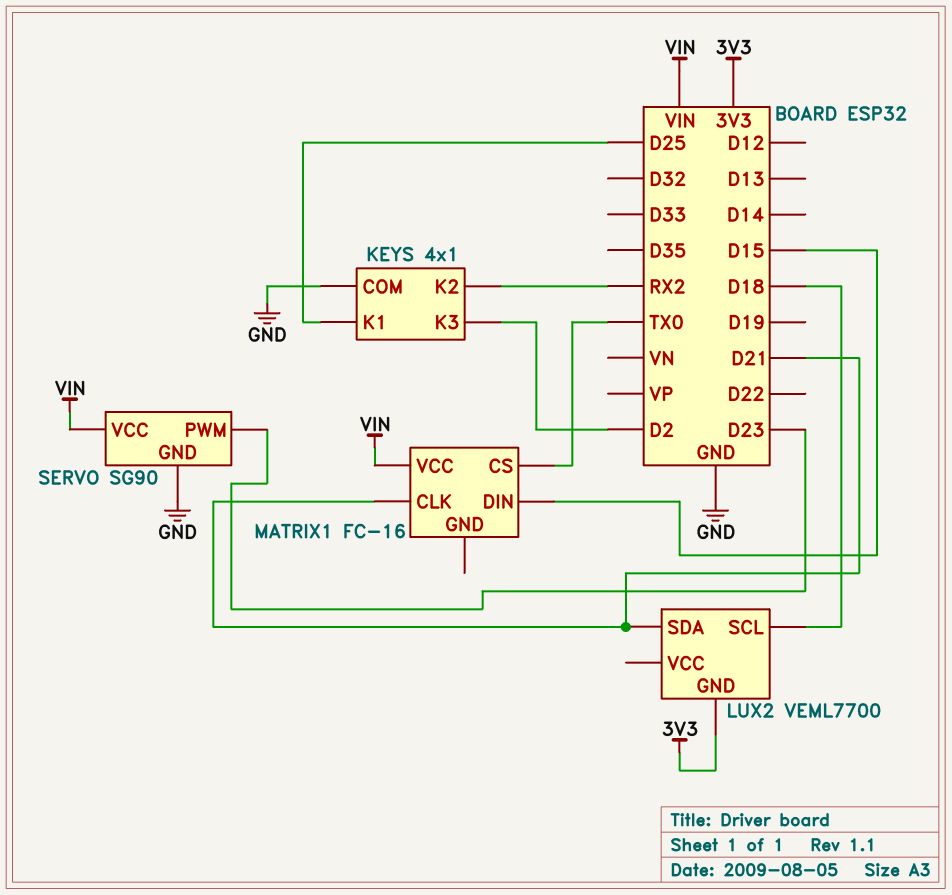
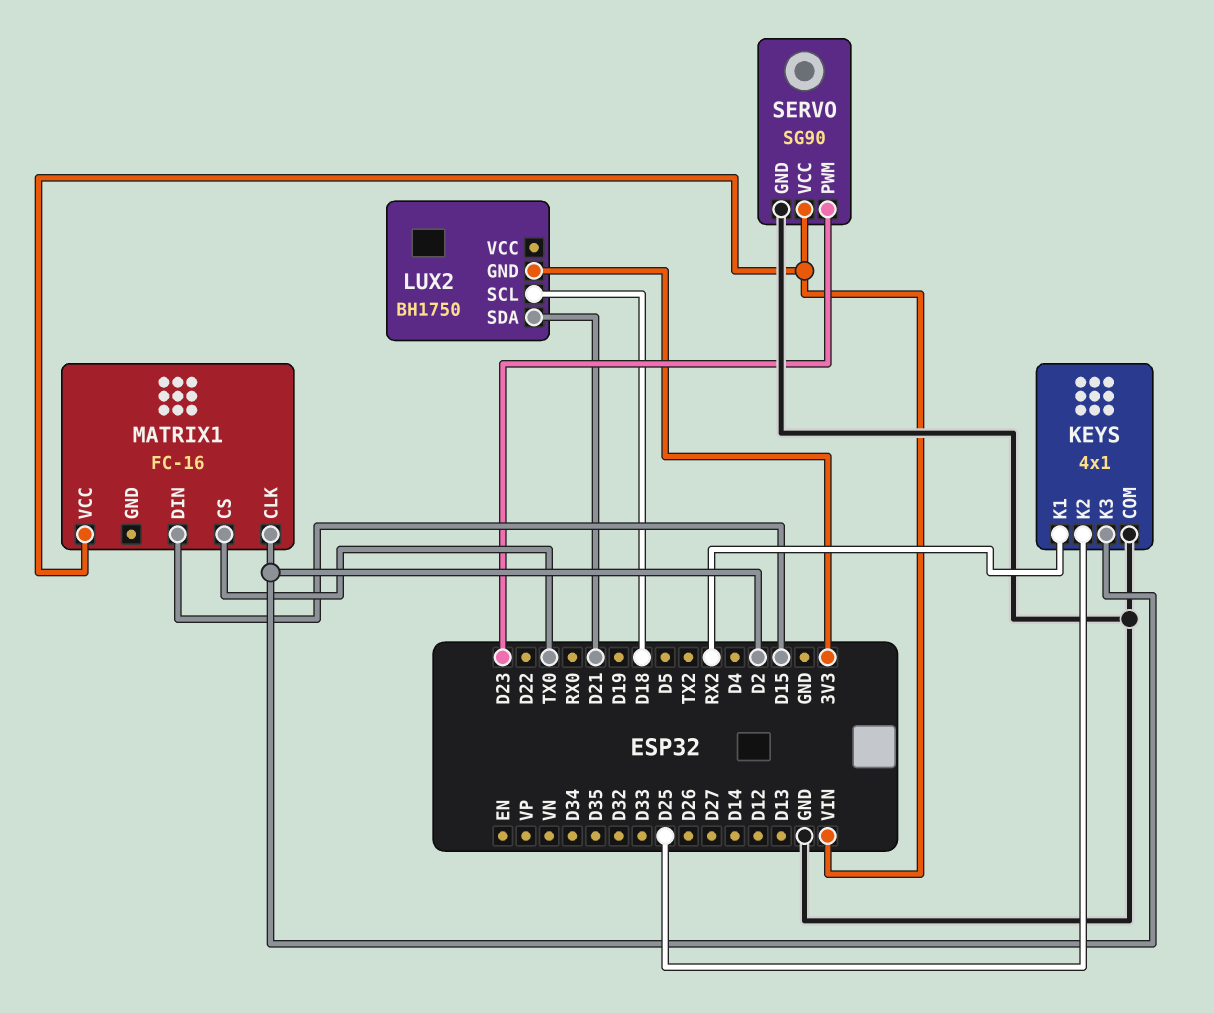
KEYS pin K1: D25 -> RX2
KEYS pin K2: RX2 -> D25
LUX2: VEML7700 -> BH1750
MATRIX1 pin CLK: D21 -> D2

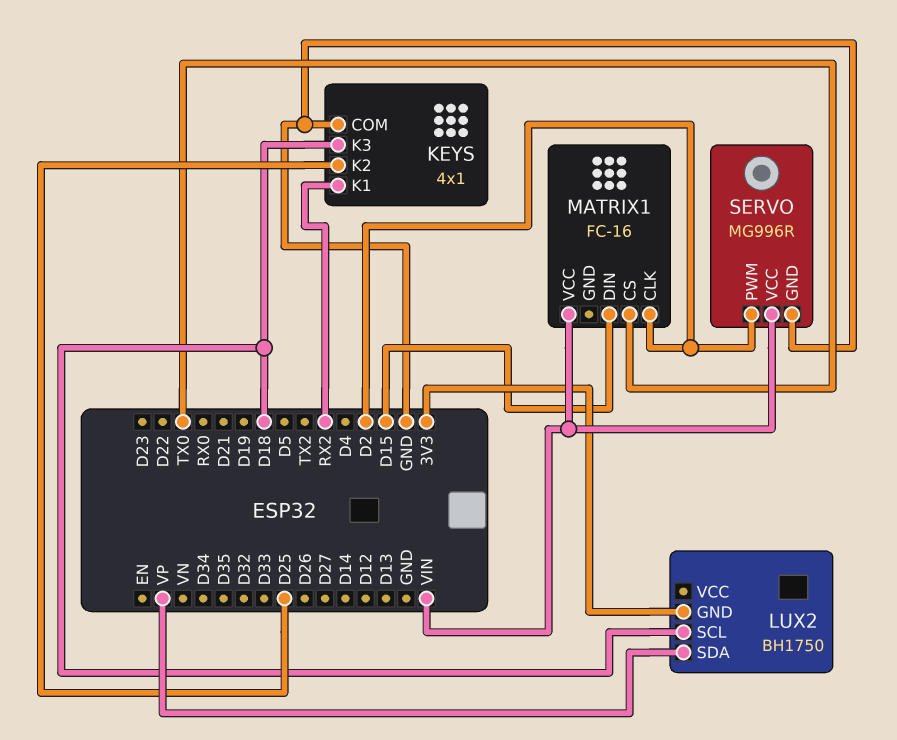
KEYS pin K3: D2 -> D18
LUX2 pin SDA: D21 -> VP
SERVO: SG90 -> MG996R
SERVO pin PWM: D23 -> D2

